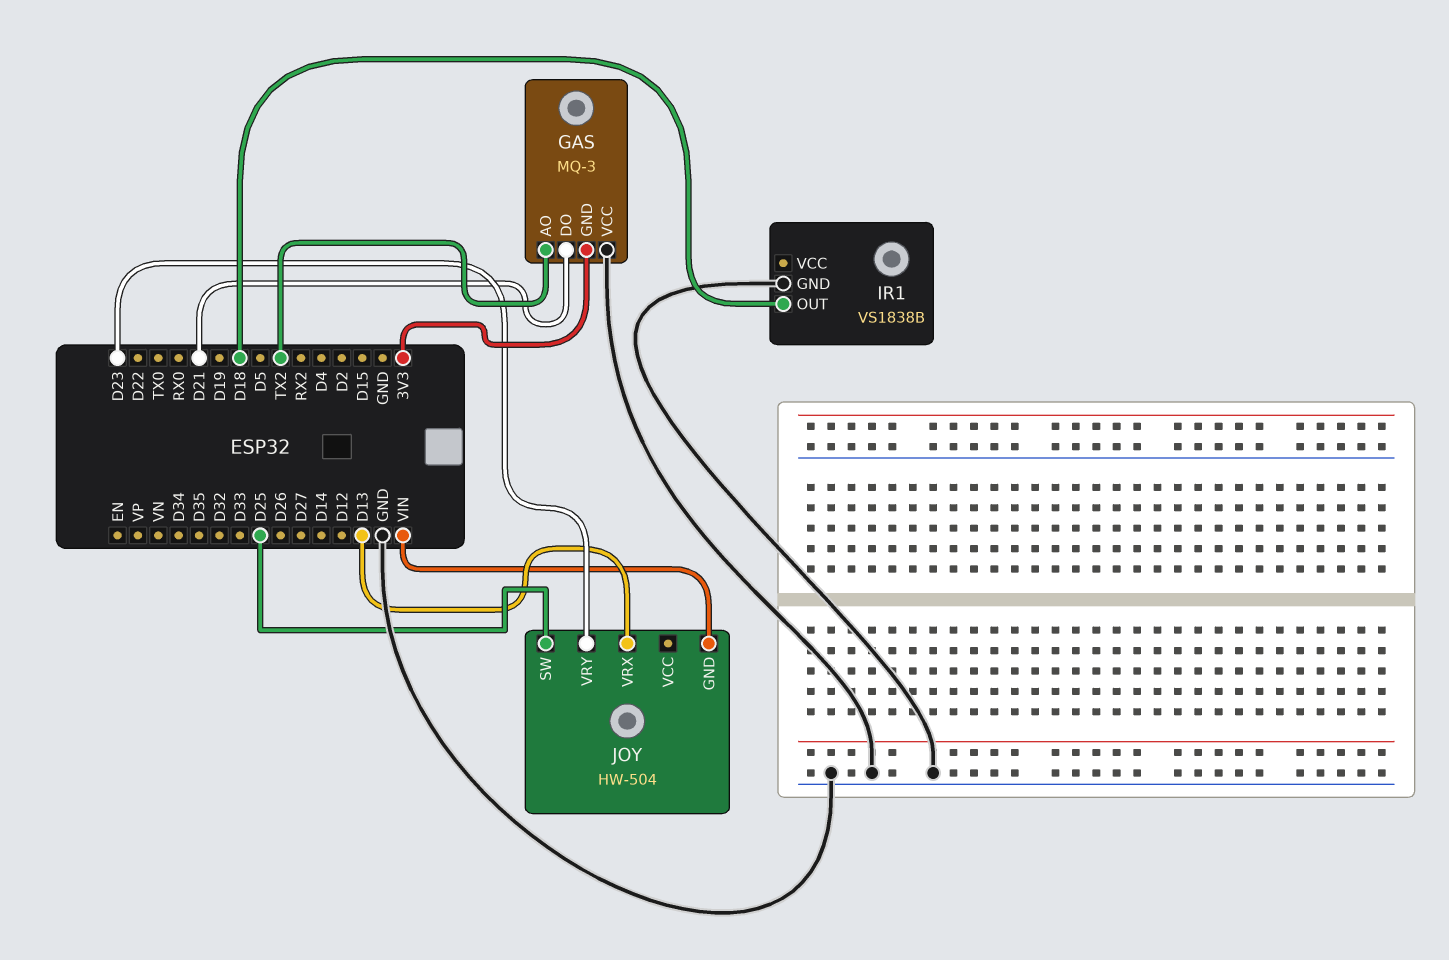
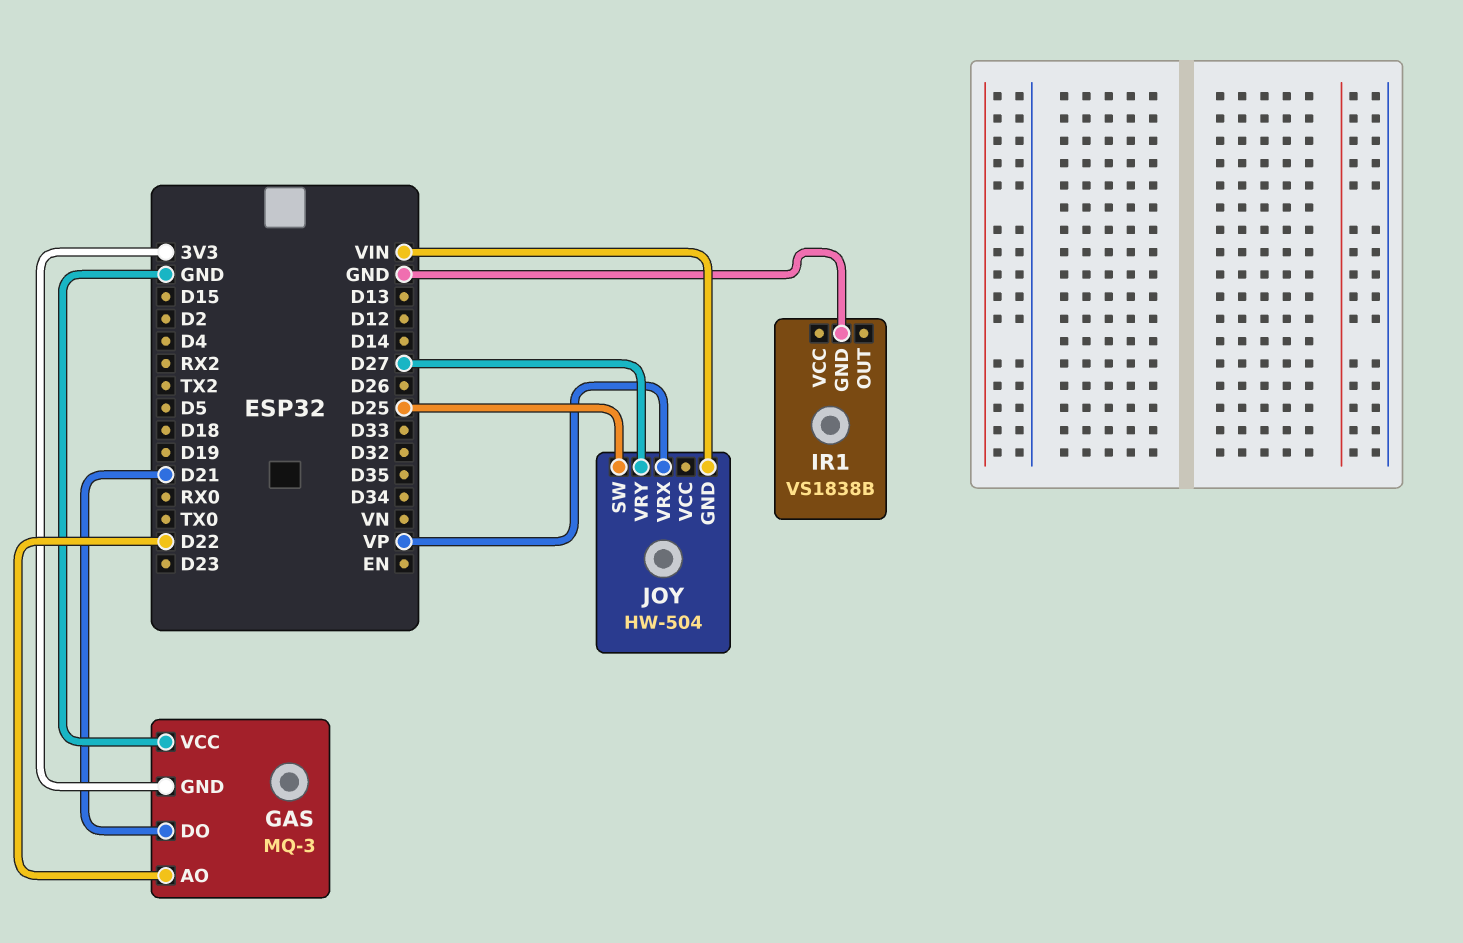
GAS pin AO: TX2 -> D22
IR1 pin OUT: D18 -> none
JOY pin VRX: D13 -> VP
JOY pin VRY: D23 -> D27

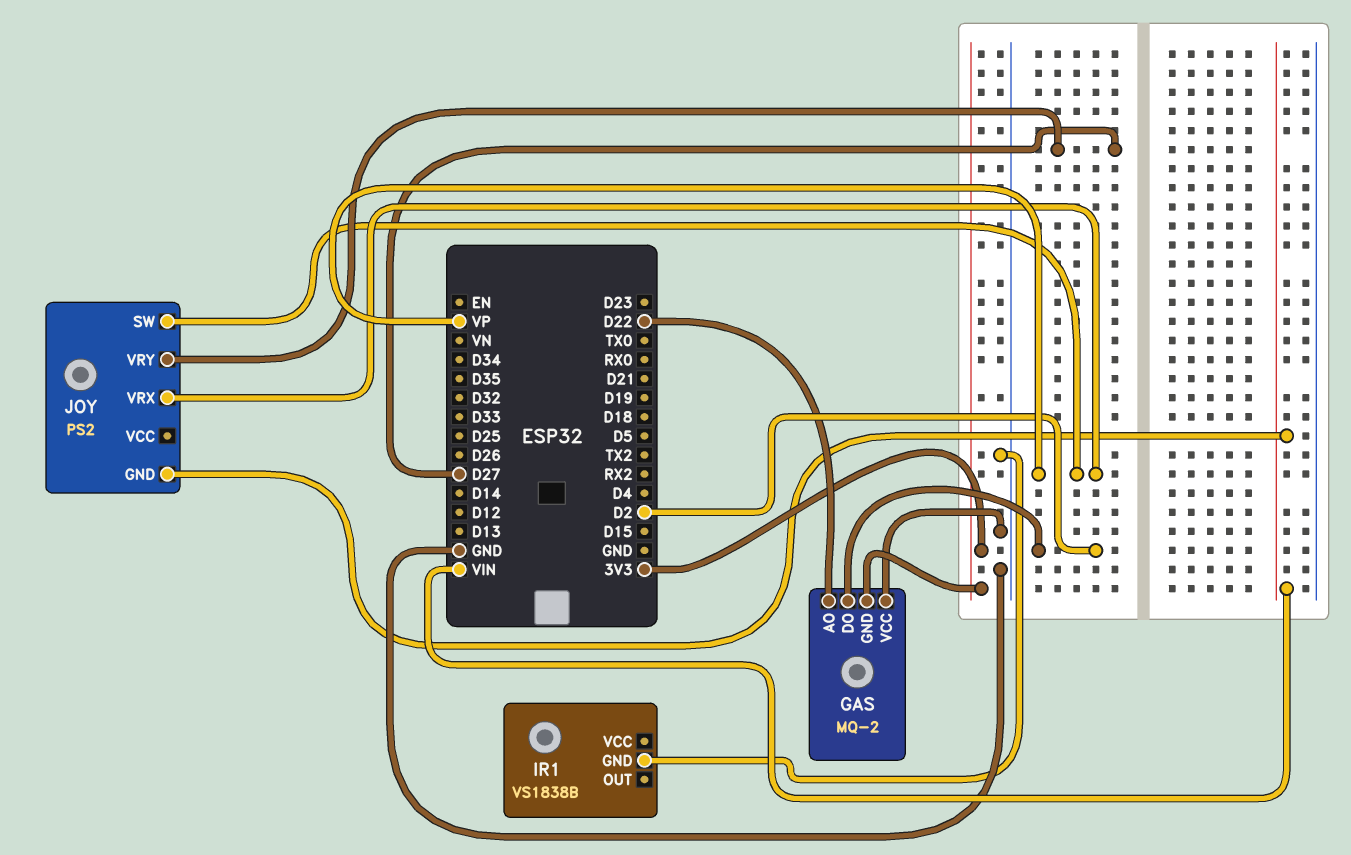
GAS: MQ-3 -> MQ-2
GAS pin DO: D21 -> D2
JOY: HW-504 -> PS2
JOY pin SW: D25 -> VP

